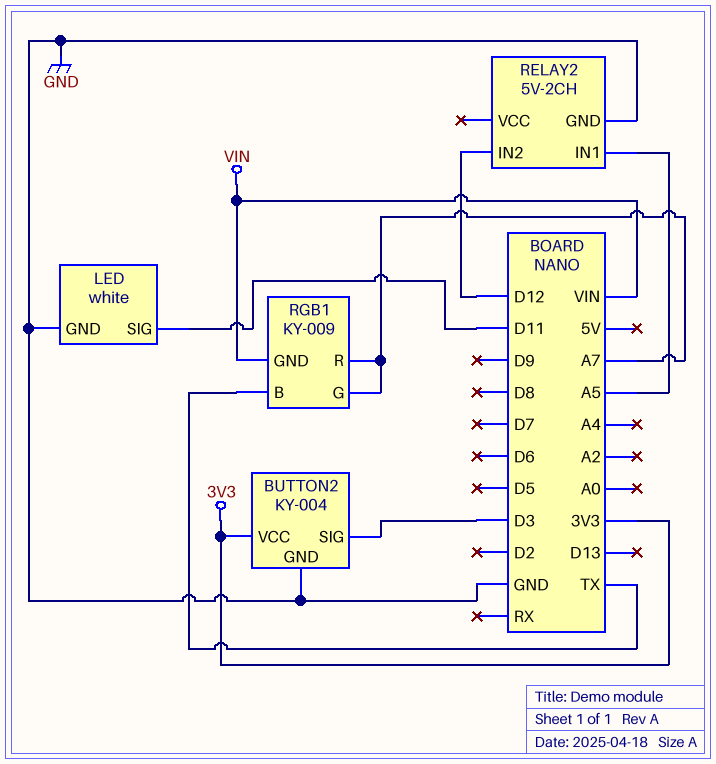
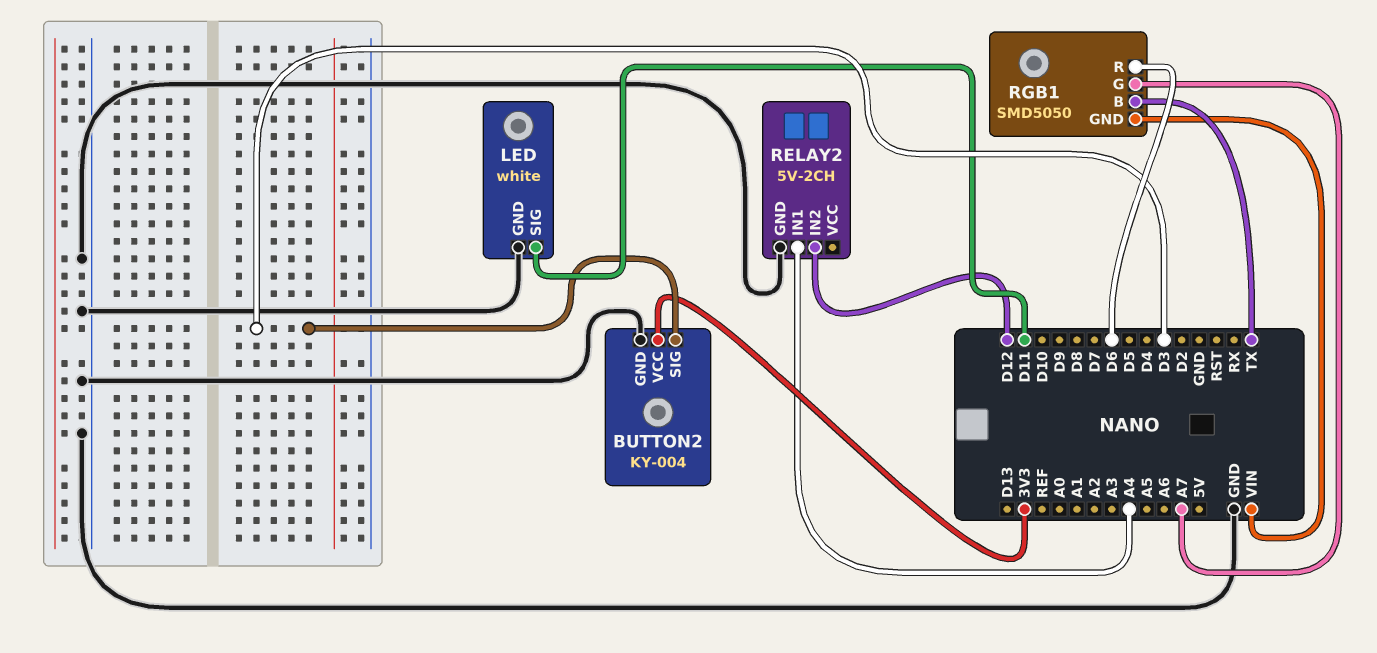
RELAY2 pin IN1: A5 -> A4
RGB1: KY-009 -> SMD5050
RGB1 pin R: A7 -> D6

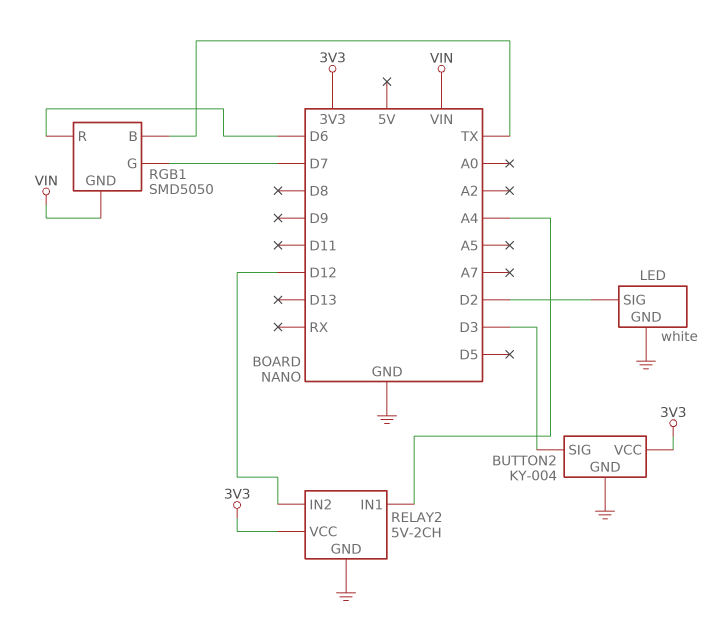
LED pin SIG: D11 -> D2
RELAY2 pin VCC: none -> 3V3
RGB1 pin G: A7 -> D7

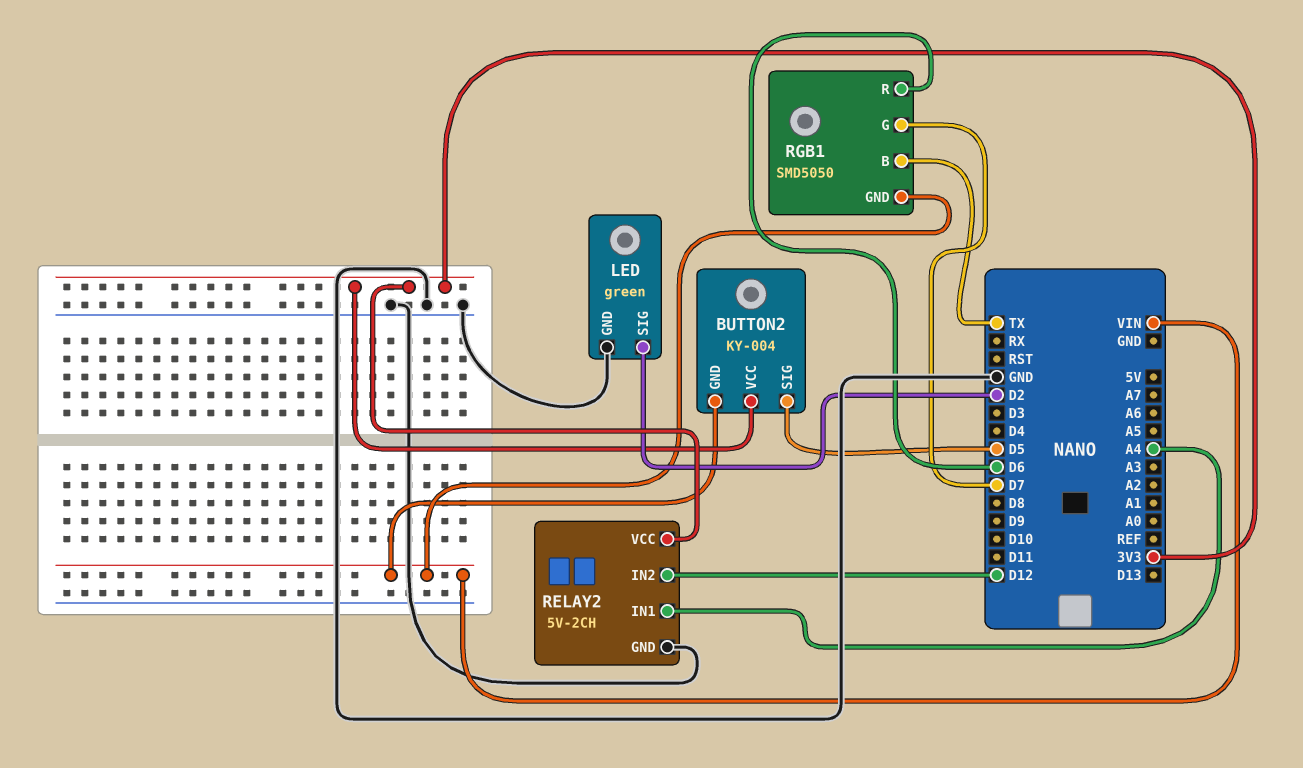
BUTTON2 pin GND: GND -> VIN
BUTTON2 pin SIG: D3 -> D5
LED: white -> green

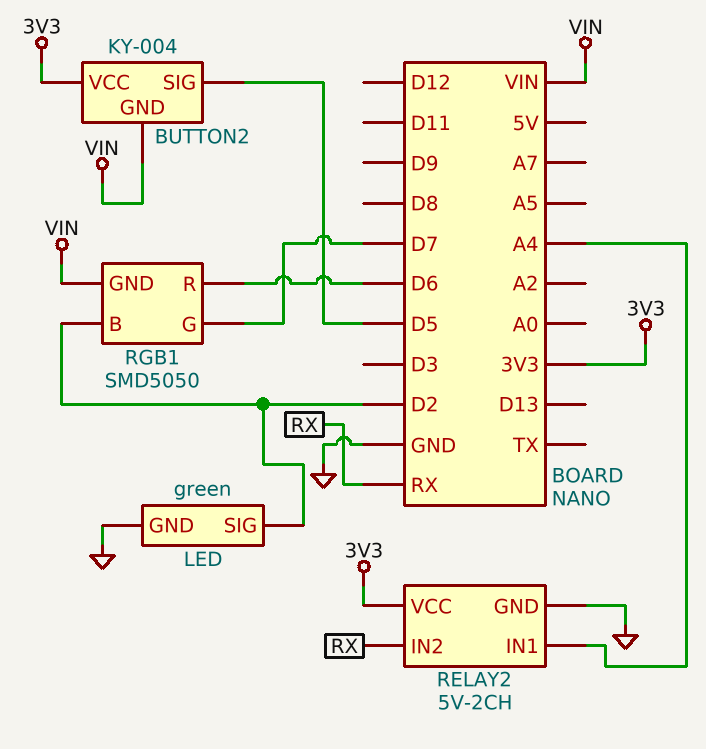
RELAY2 pin IN2: D12 -> RX
RGB1 pin B: TX -> D2

